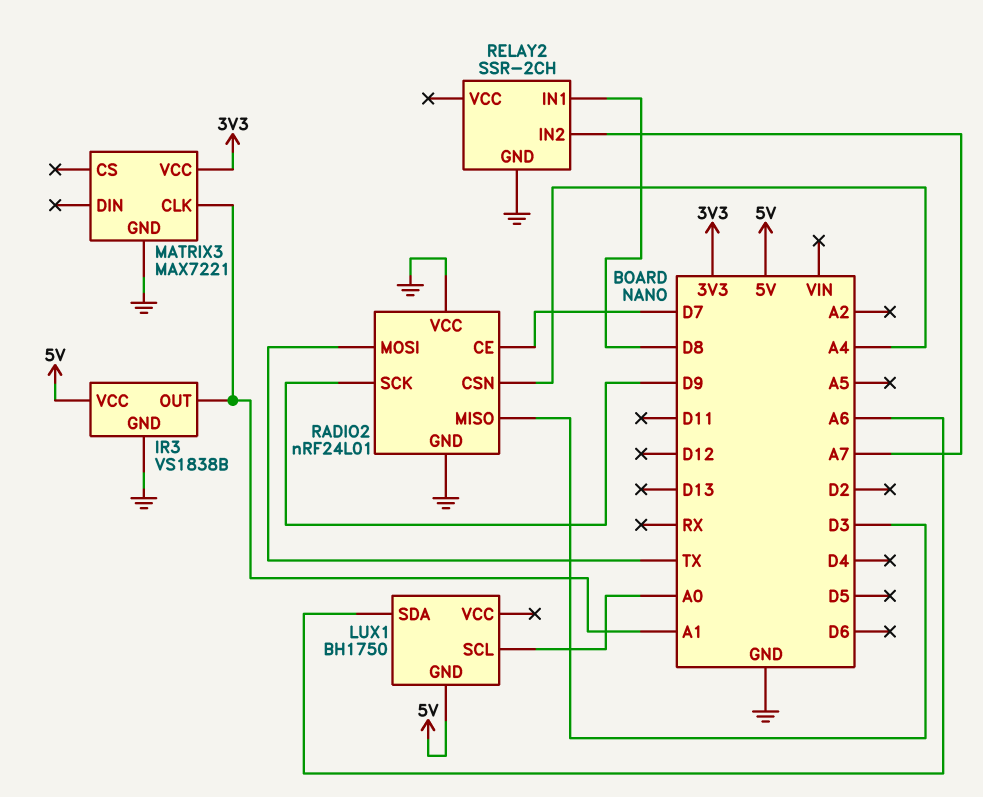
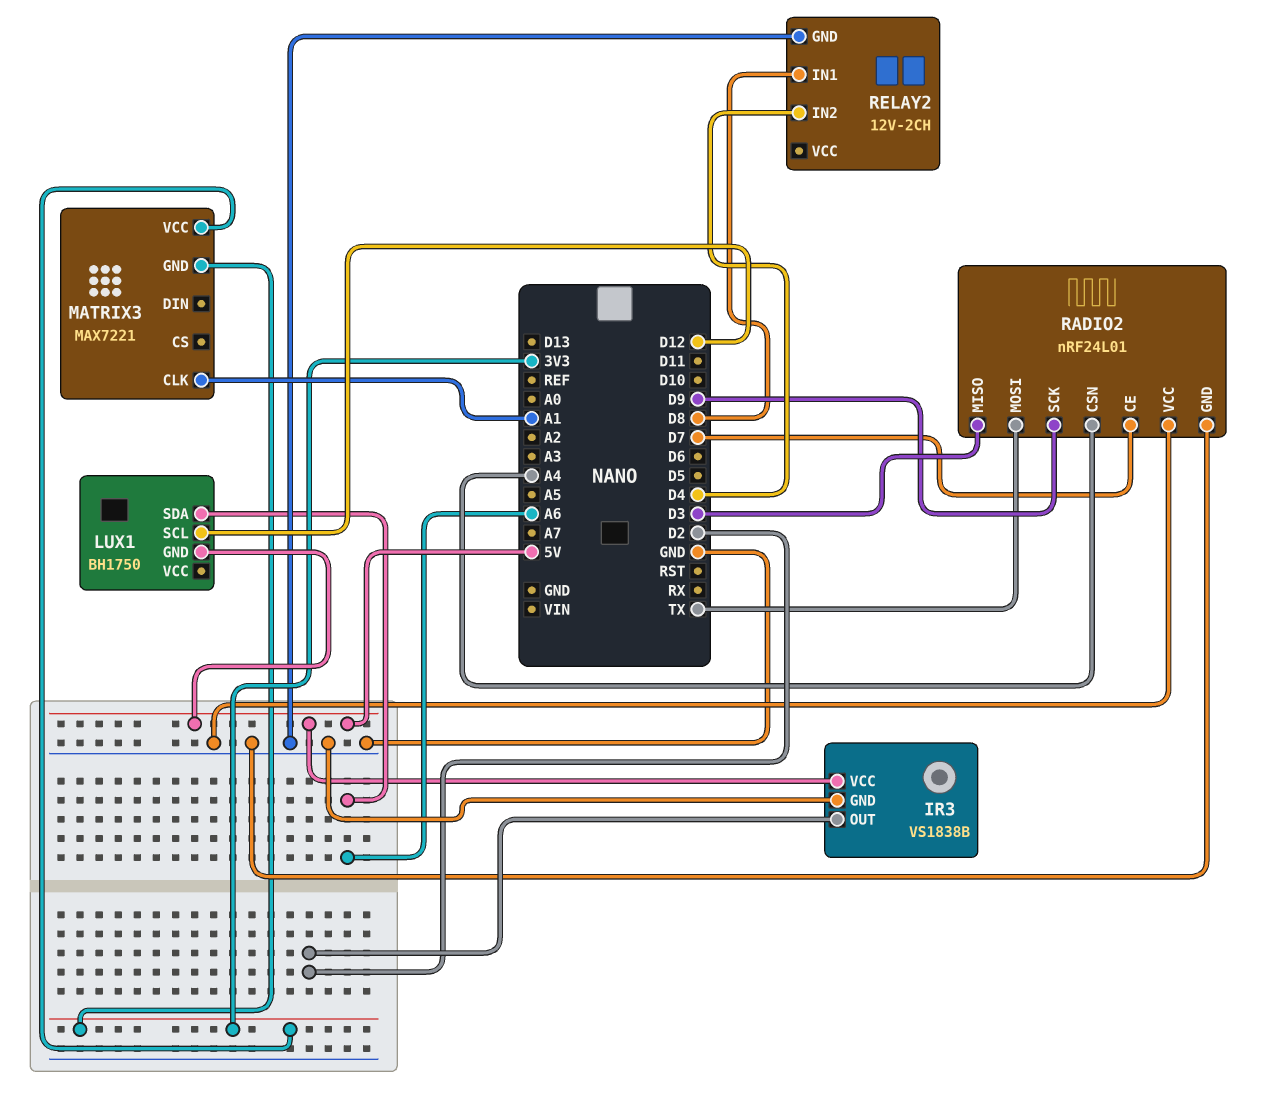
IR3 pin OUT: A1 -> D2
LUX1 pin SCL: A0 -> D12
MATRIX3 pin GND: GND -> 3V3
RELAY2: SSR-2CH -> 12V-2CH
RELAY2 pin IN2: A7 -> D4

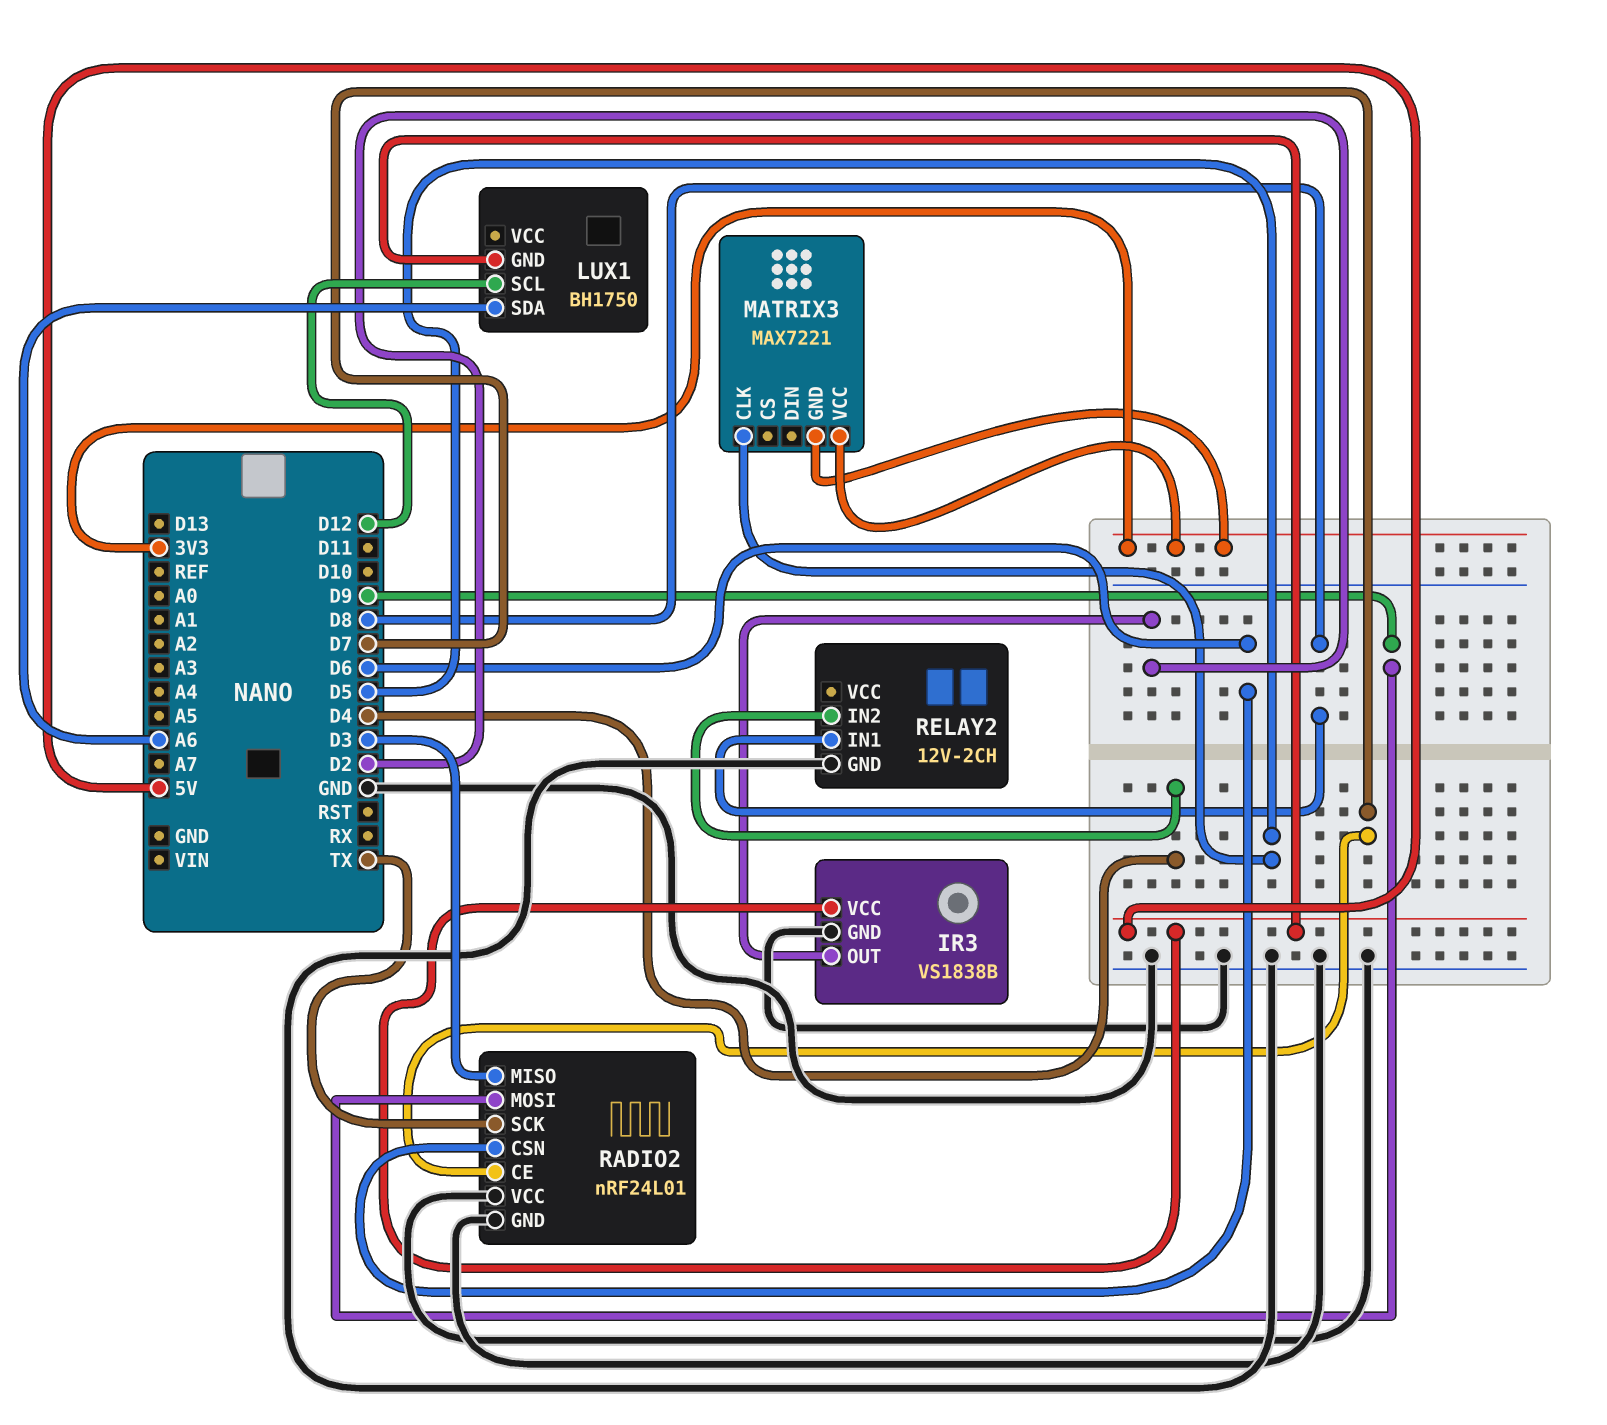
MATRIX3 pin CLK: A1 -> D5
RADIO2 pin CSN: A4 -> D6
RADIO2 pin MOSI: TX -> D9
RADIO2 pin SCK: D9 -> TX

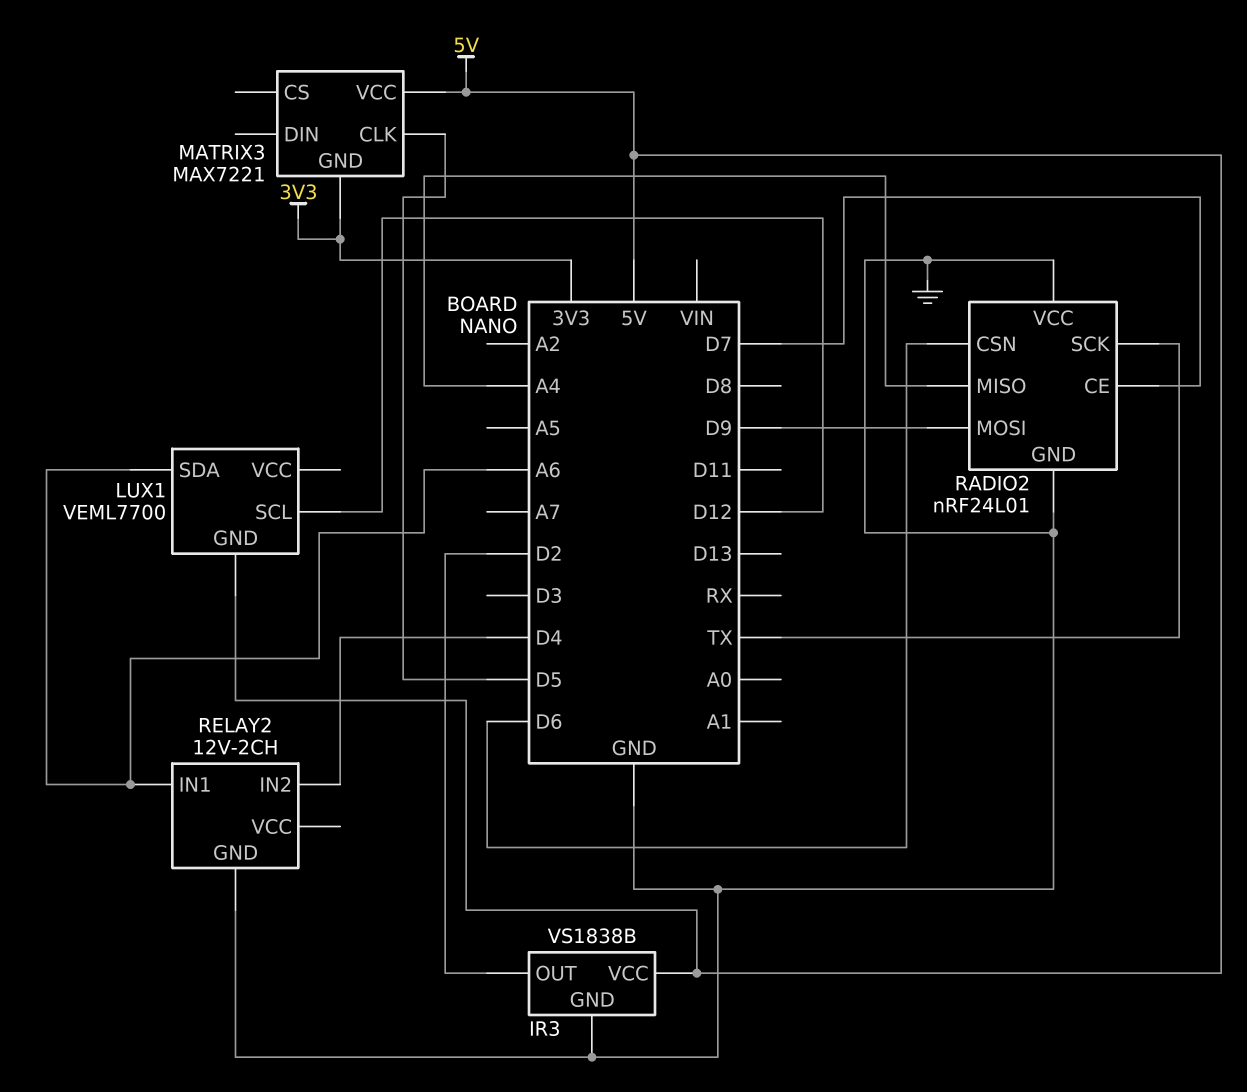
LUX1: BH1750 -> VEML7700
MATRIX3 pin VCC: 3V3 -> 5V
RADIO2 pin MISO: D3 -> A4
RELAY2 pin IN1: D8 -> A6

